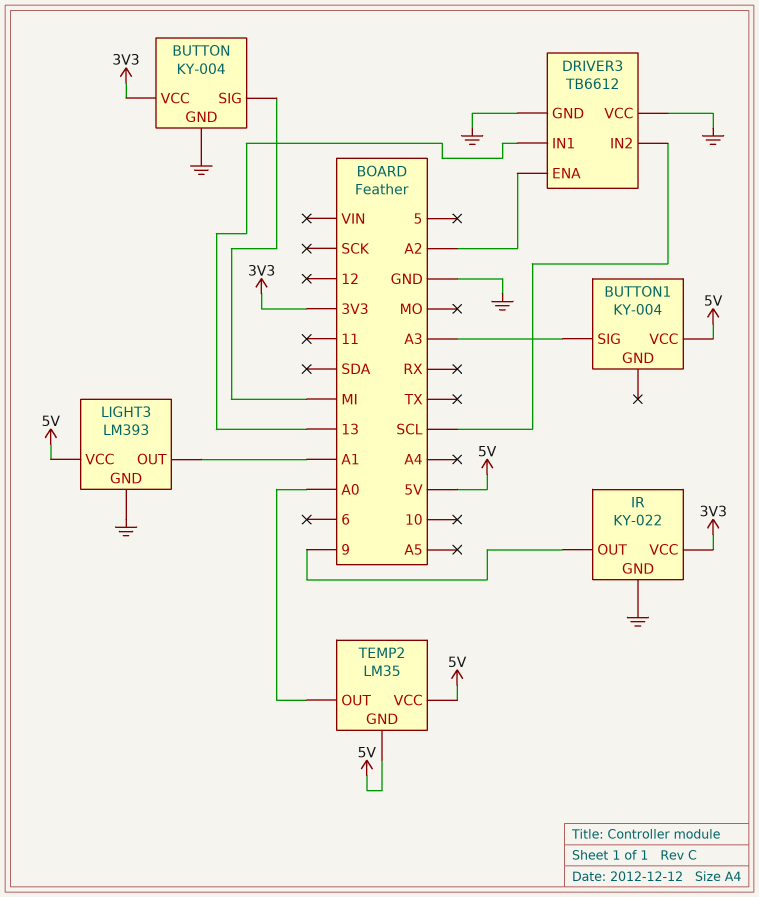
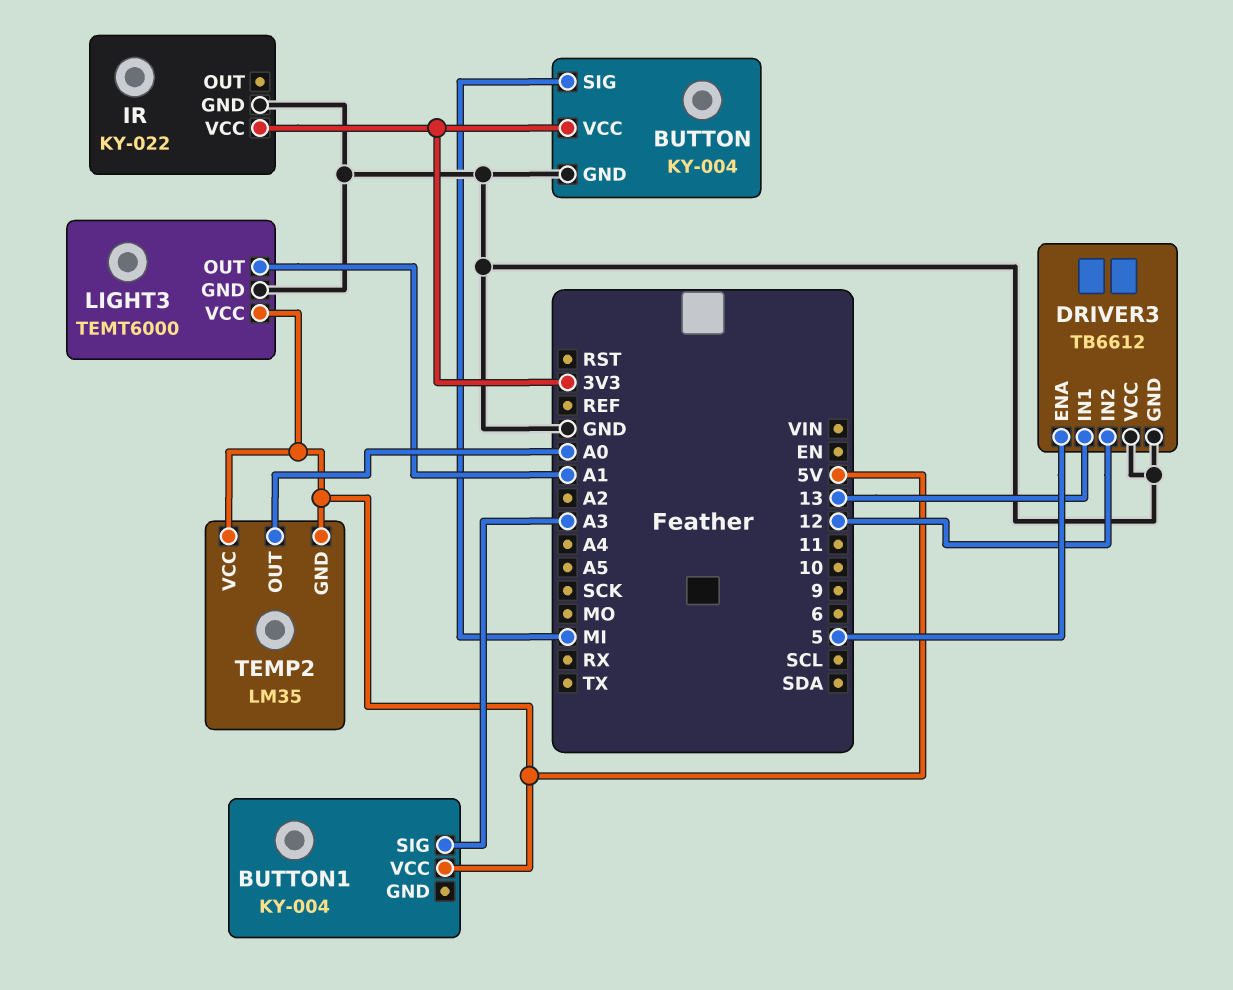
DRIVER3 pin ENA: A2 -> 5
DRIVER3 pin IN2: SCL -> 12
IR pin OUT: 9 -> none
LIGHT3: LM393 -> TEMT6000

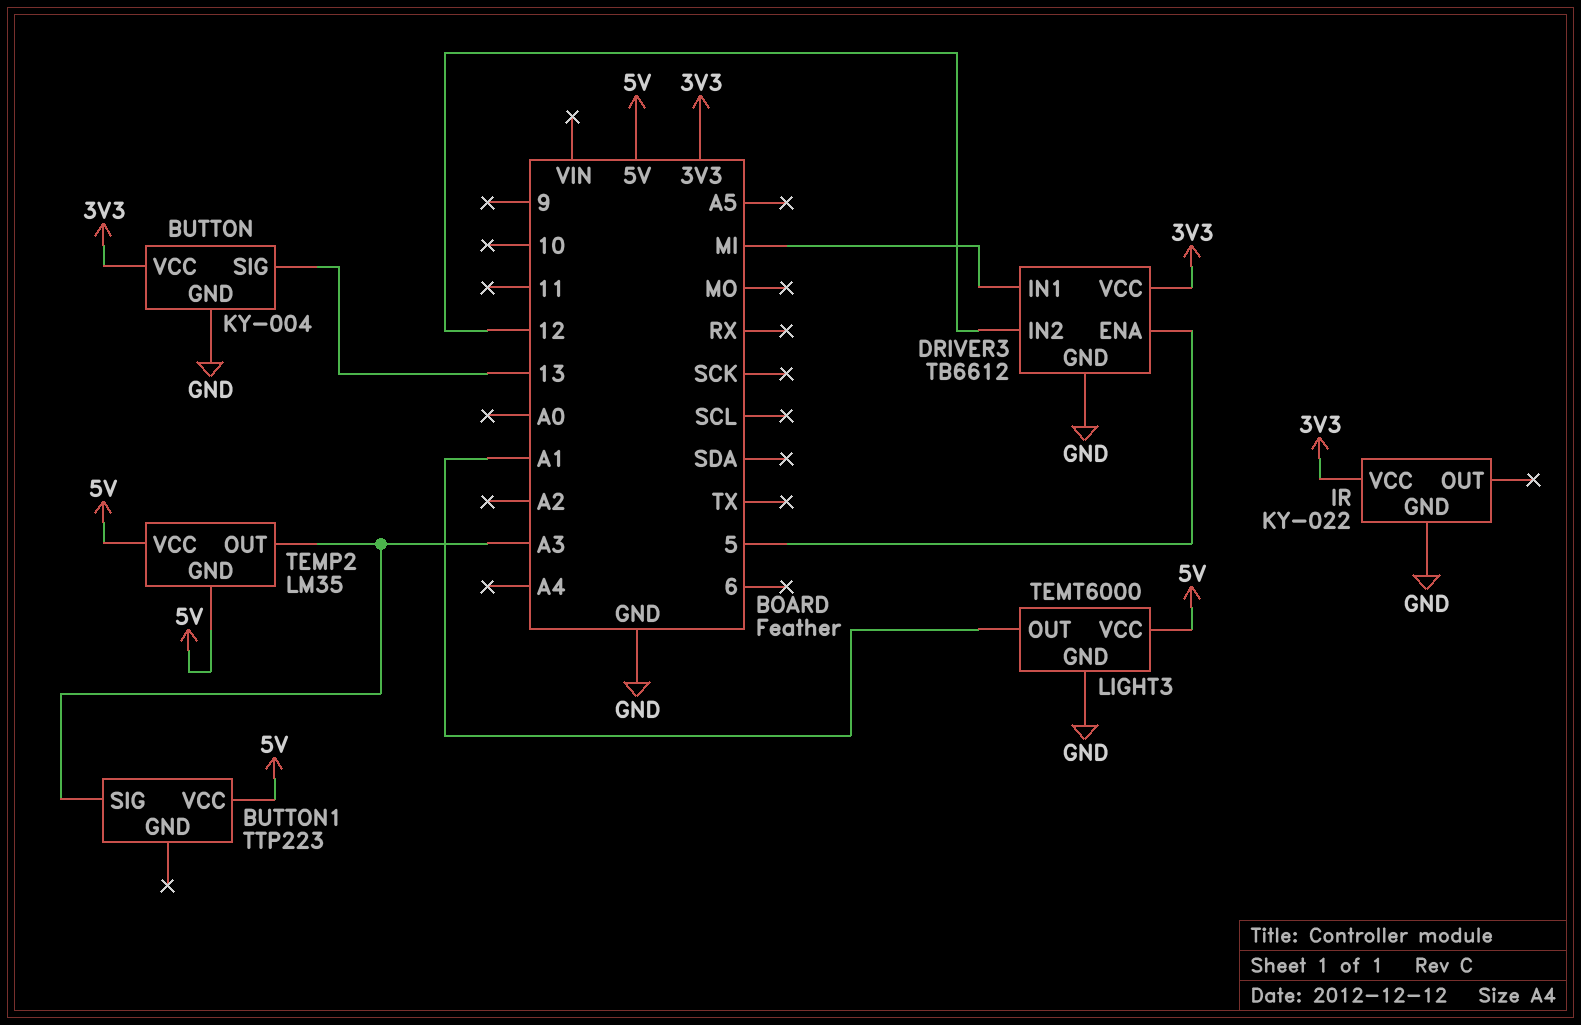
BUTTON pin SIG: MI -> 13
BUTTON1: KY-004 -> TTP223
DRIVER3 pin IN1: 13 -> MI
DRIVER3 pin VCC: GND -> 3V3
TEMP2 pin OUT: A0 -> A3

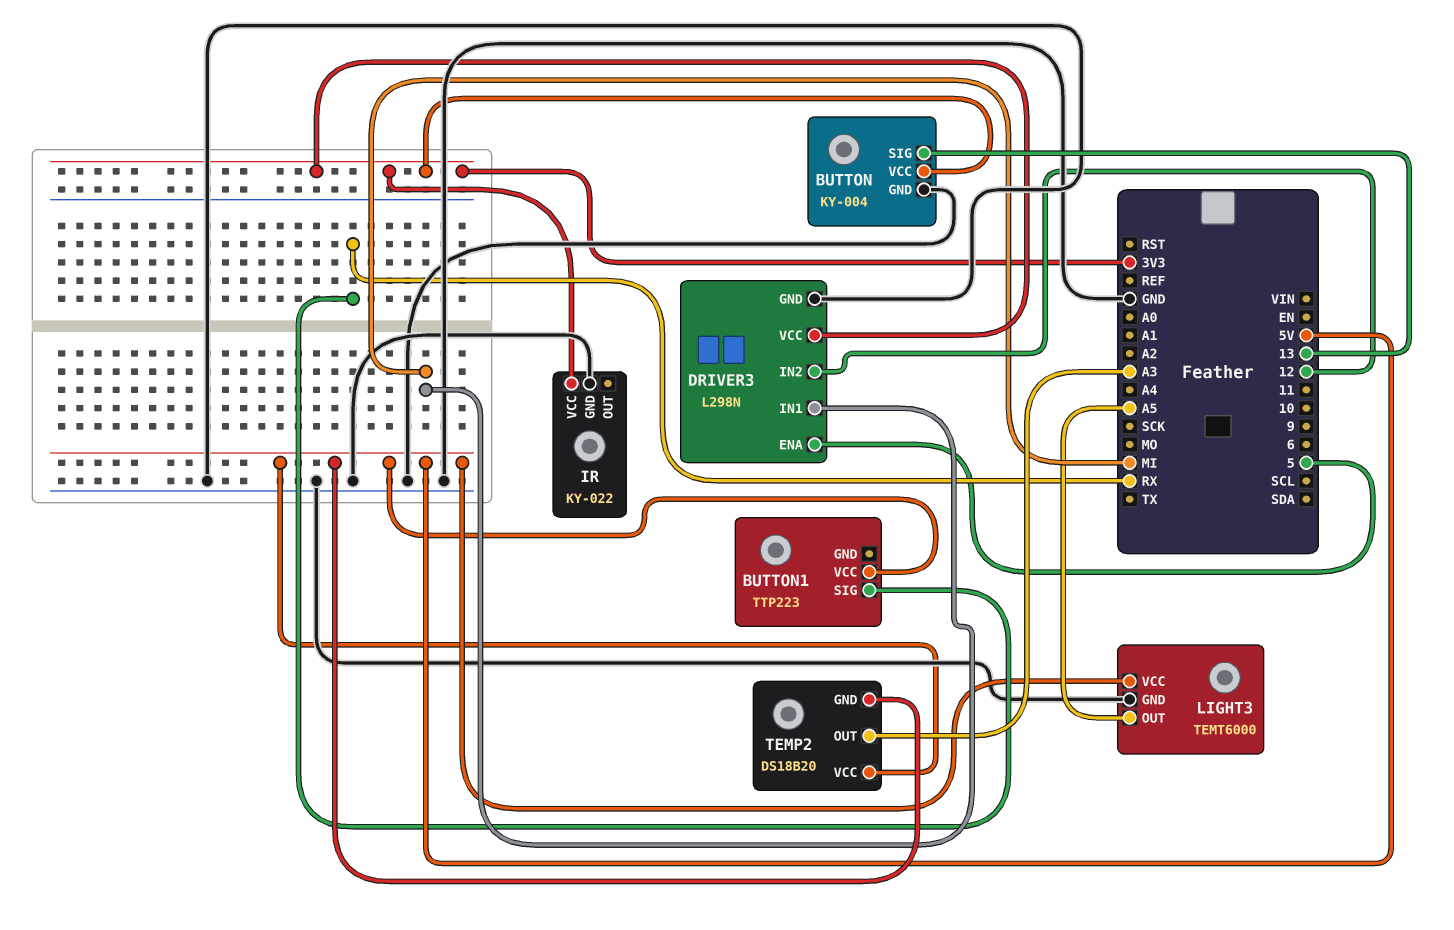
BUTTON1 pin SIG: A3 -> RX
DRIVER3: TB6612 -> L298N
LIGHT3 pin OUT: A1 -> A5
TEMP2: LM35 -> DS18B20

